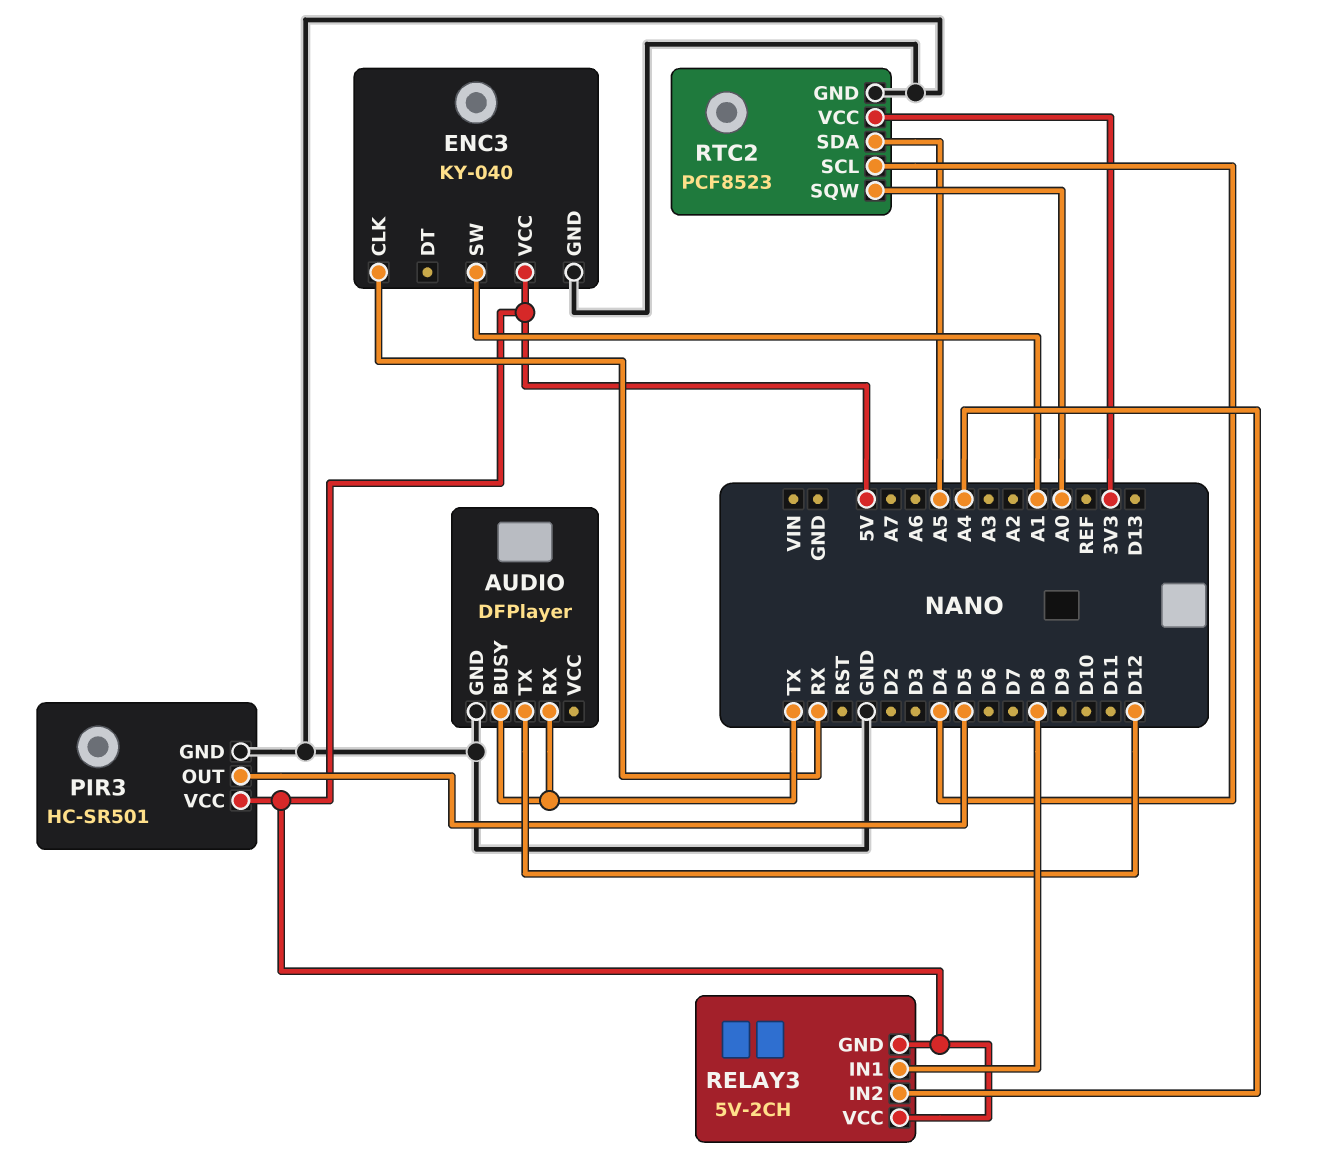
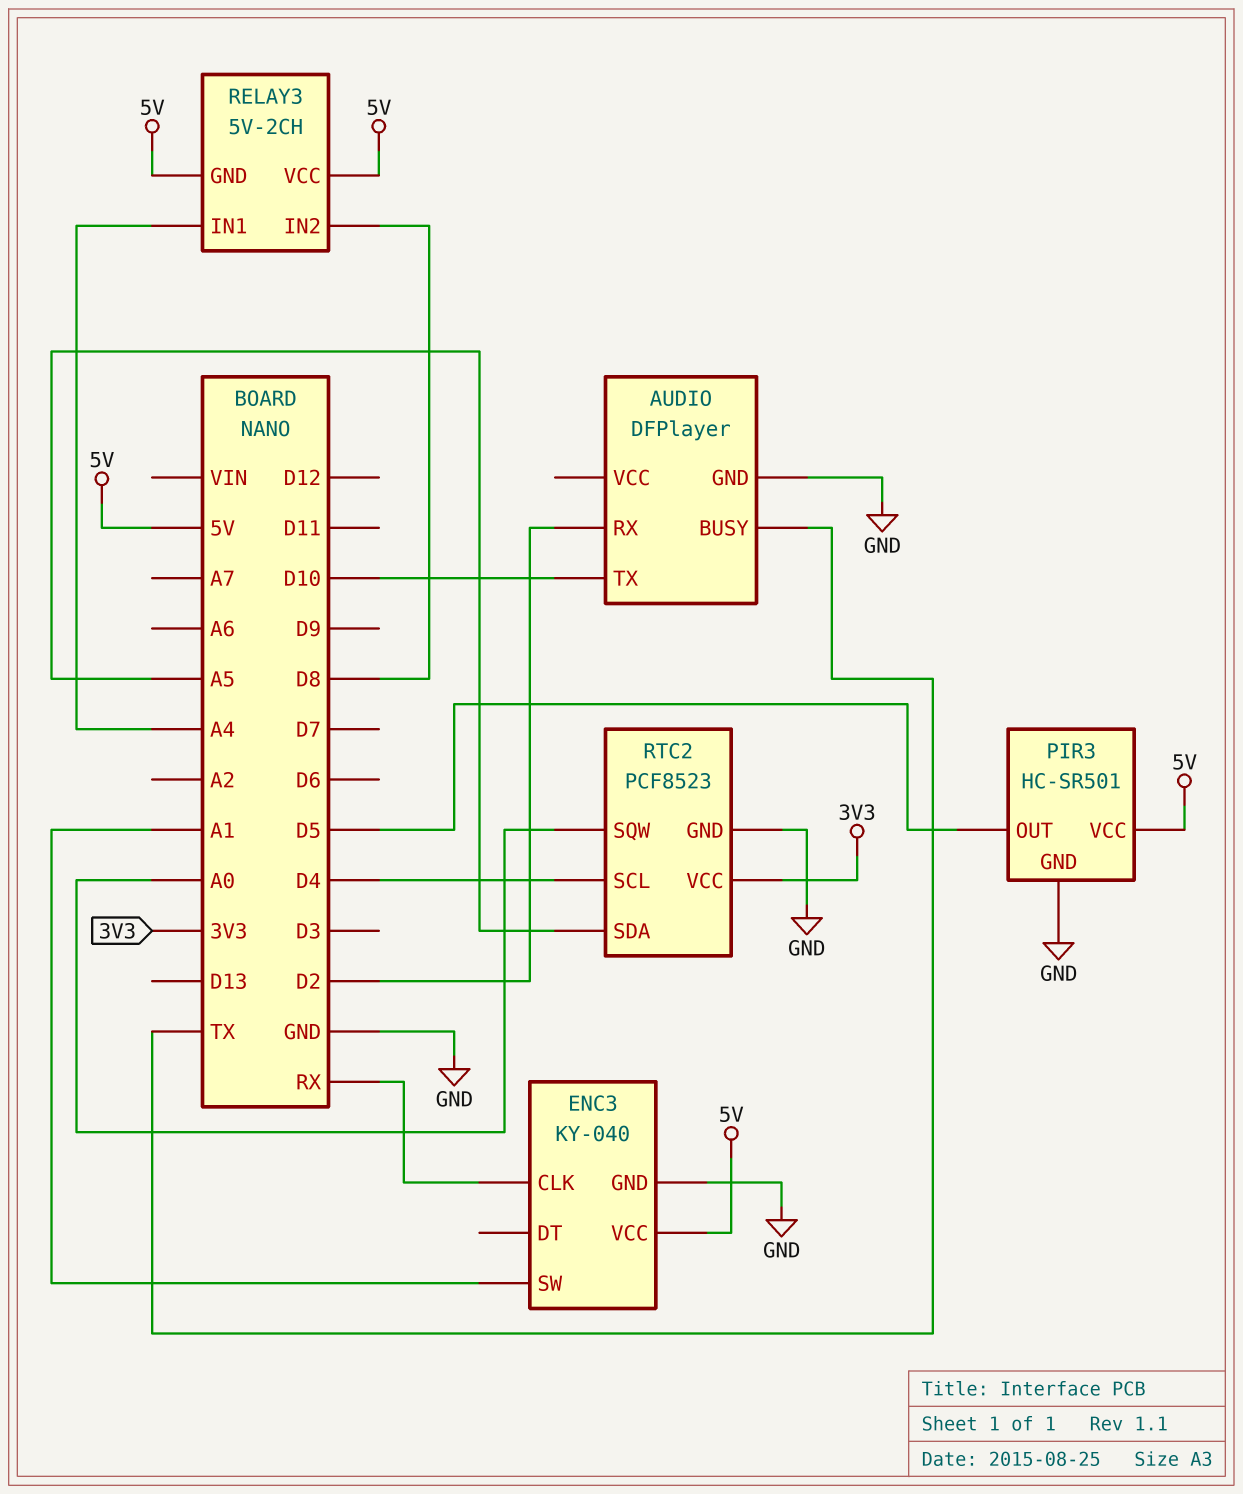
AUDIO pin RX: TX -> D2
AUDIO pin TX: D12 -> D10
RELAY3 pin IN1: D8 -> A4
RELAY3 pin IN2: A4 -> D8

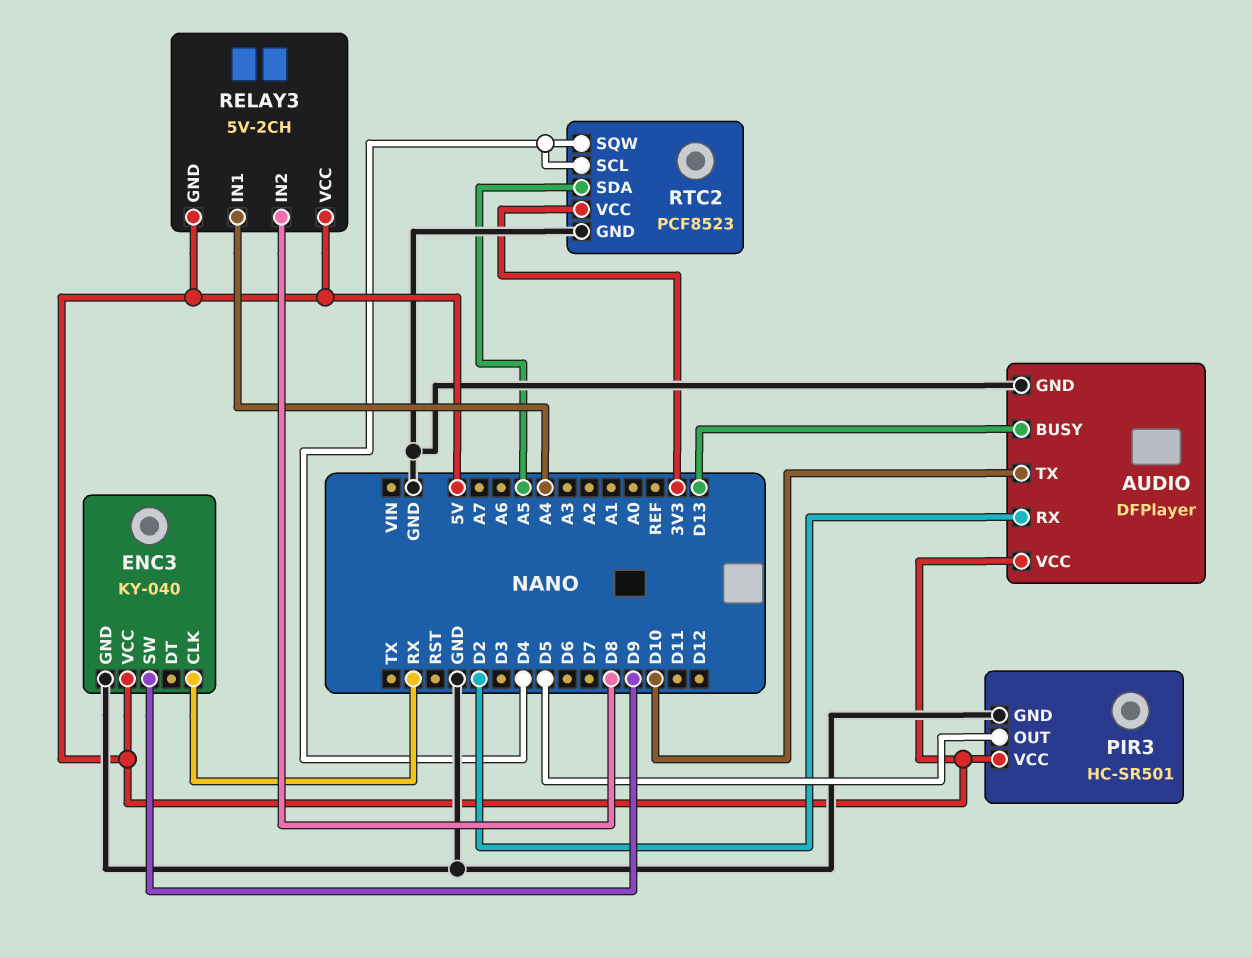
AUDIO pin BUSY: TX -> D13
AUDIO pin VCC: none -> 5V
ENC3 pin SW: A1 -> D9
RTC2 pin SQW: A0 -> D4

